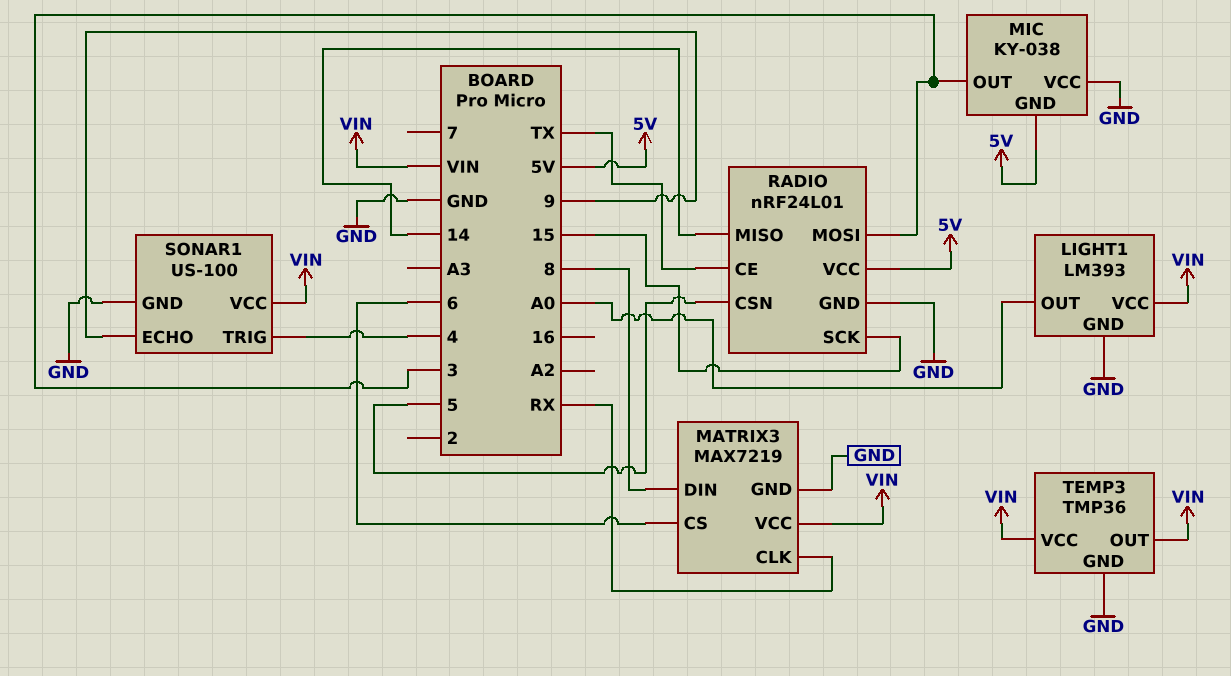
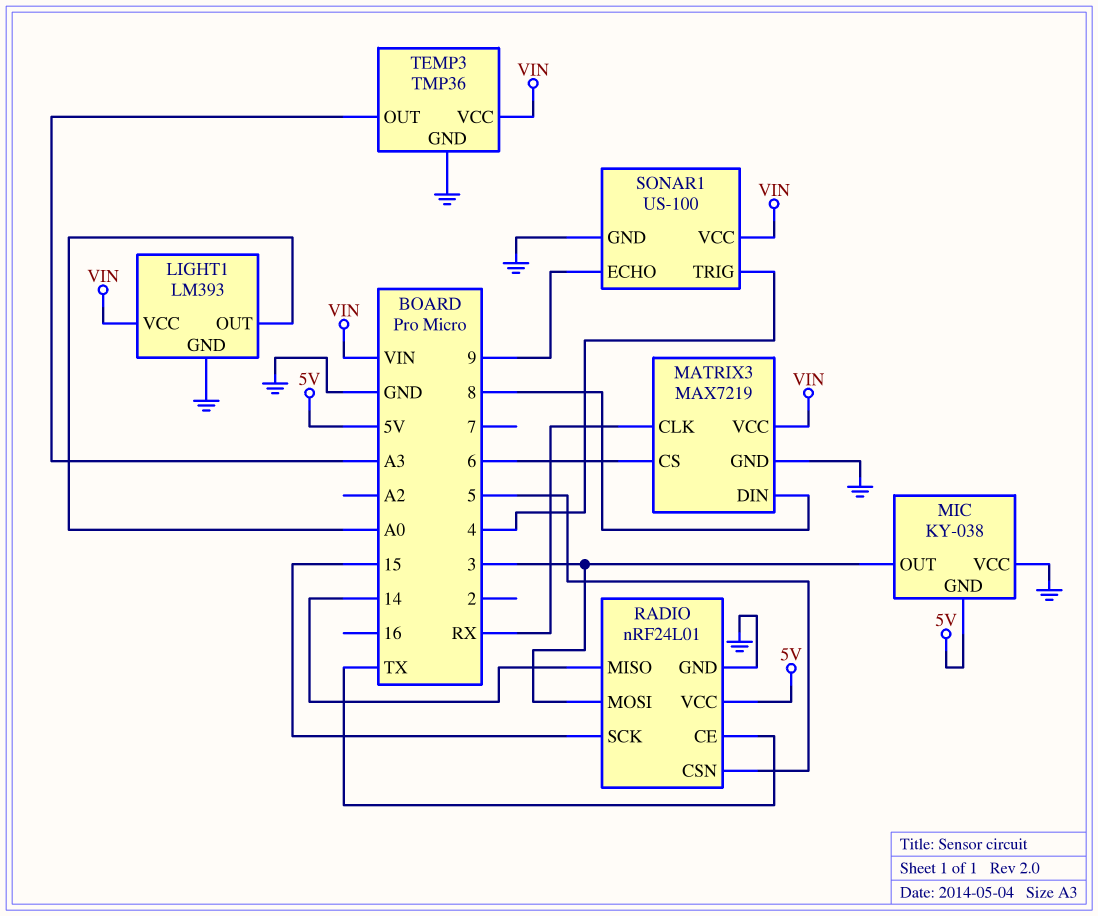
TEMP3 pin OUT: VIN -> A3

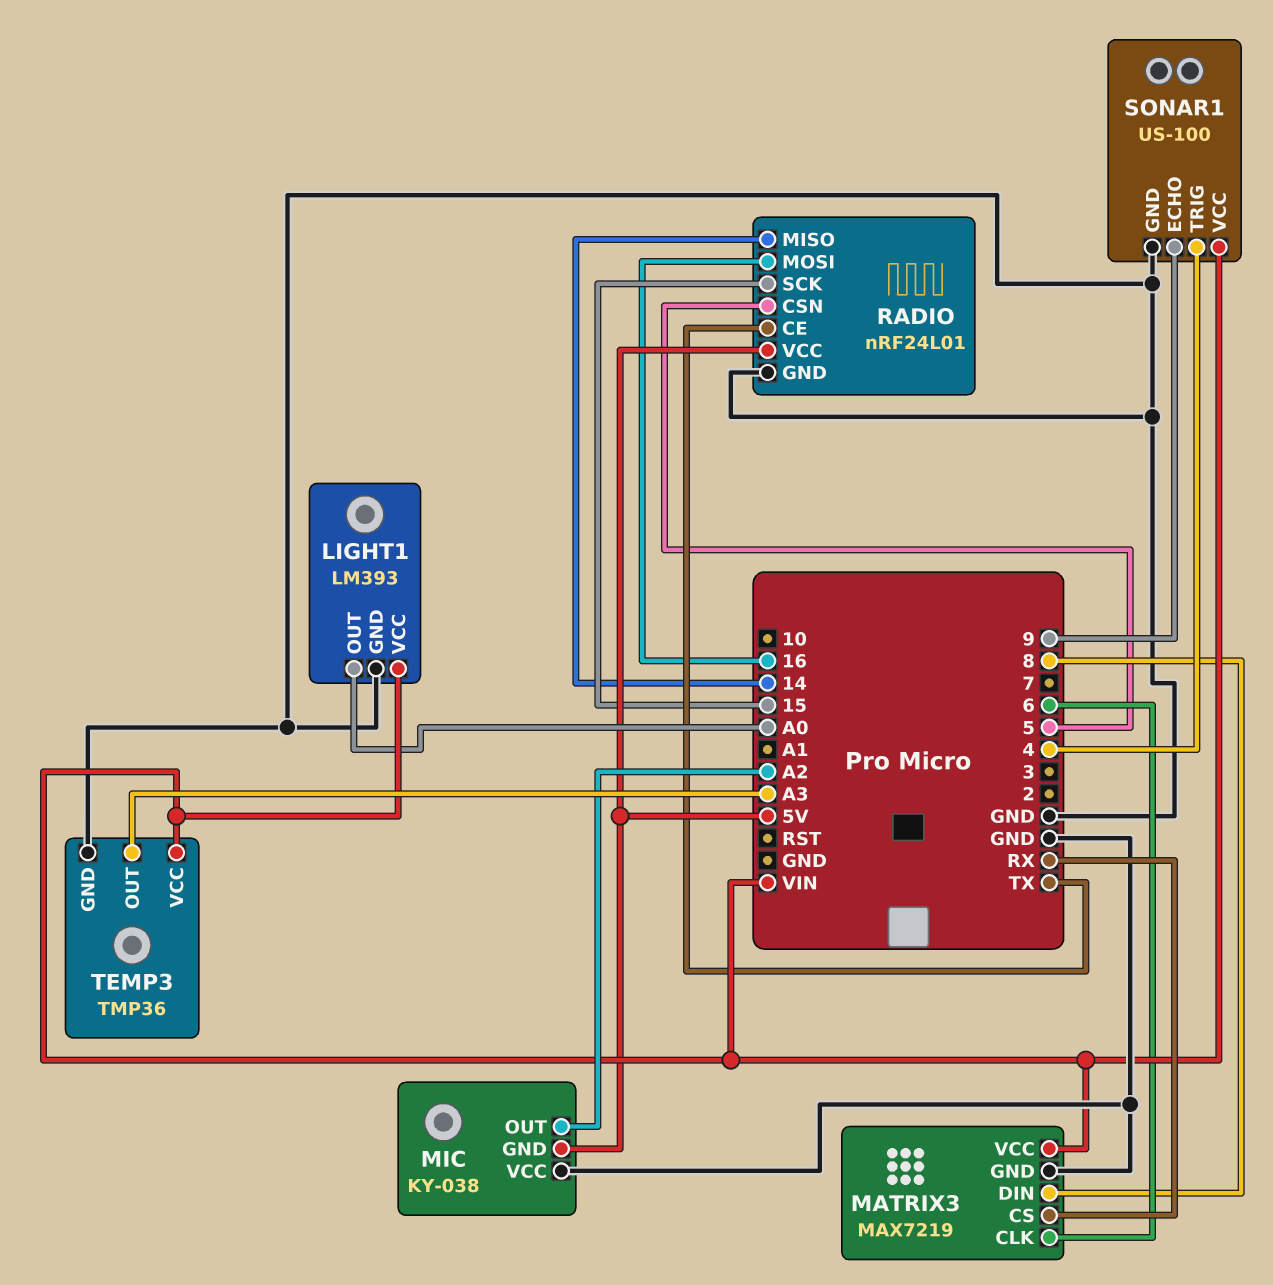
MATRIX3 pin CLK: RX -> 6
MATRIX3 pin CS: 6 -> RX
MIC pin OUT: 3 -> A2
RADIO pin MOSI: 3 -> 16

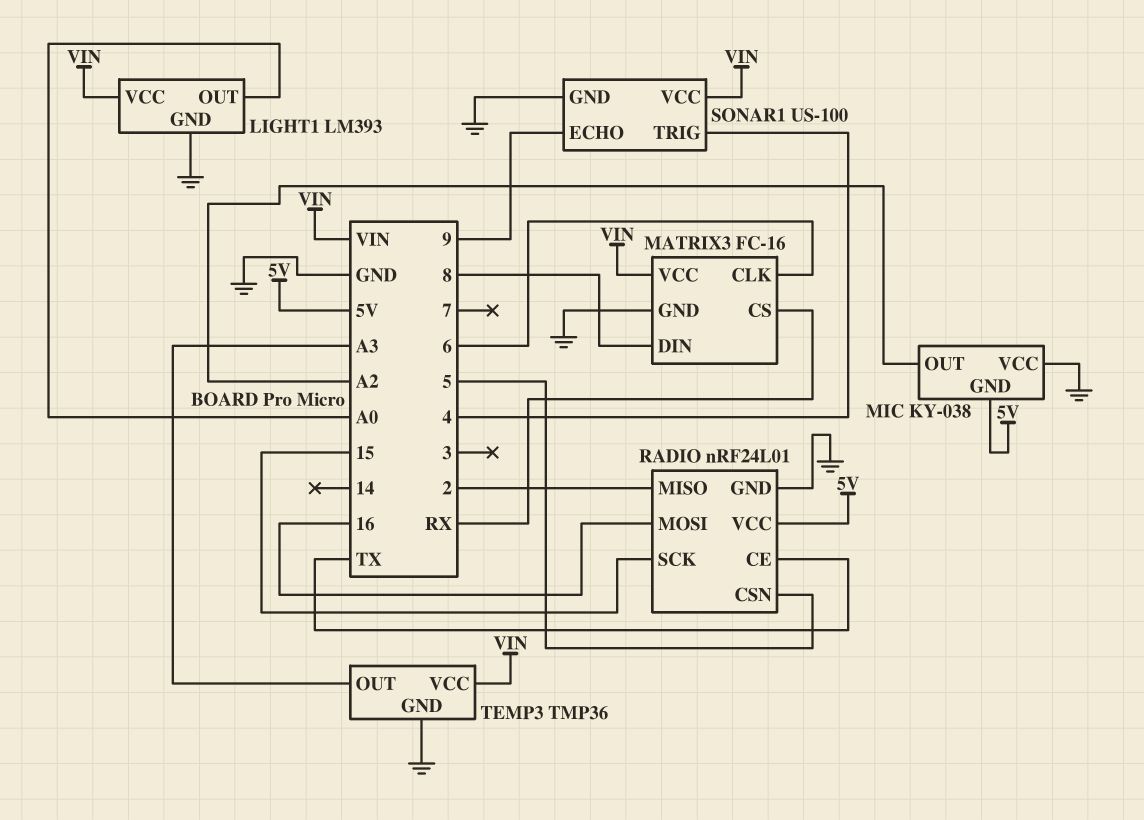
MATRIX3: MAX7219 -> FC-16
RADIO pin MISO: 14 -> 2

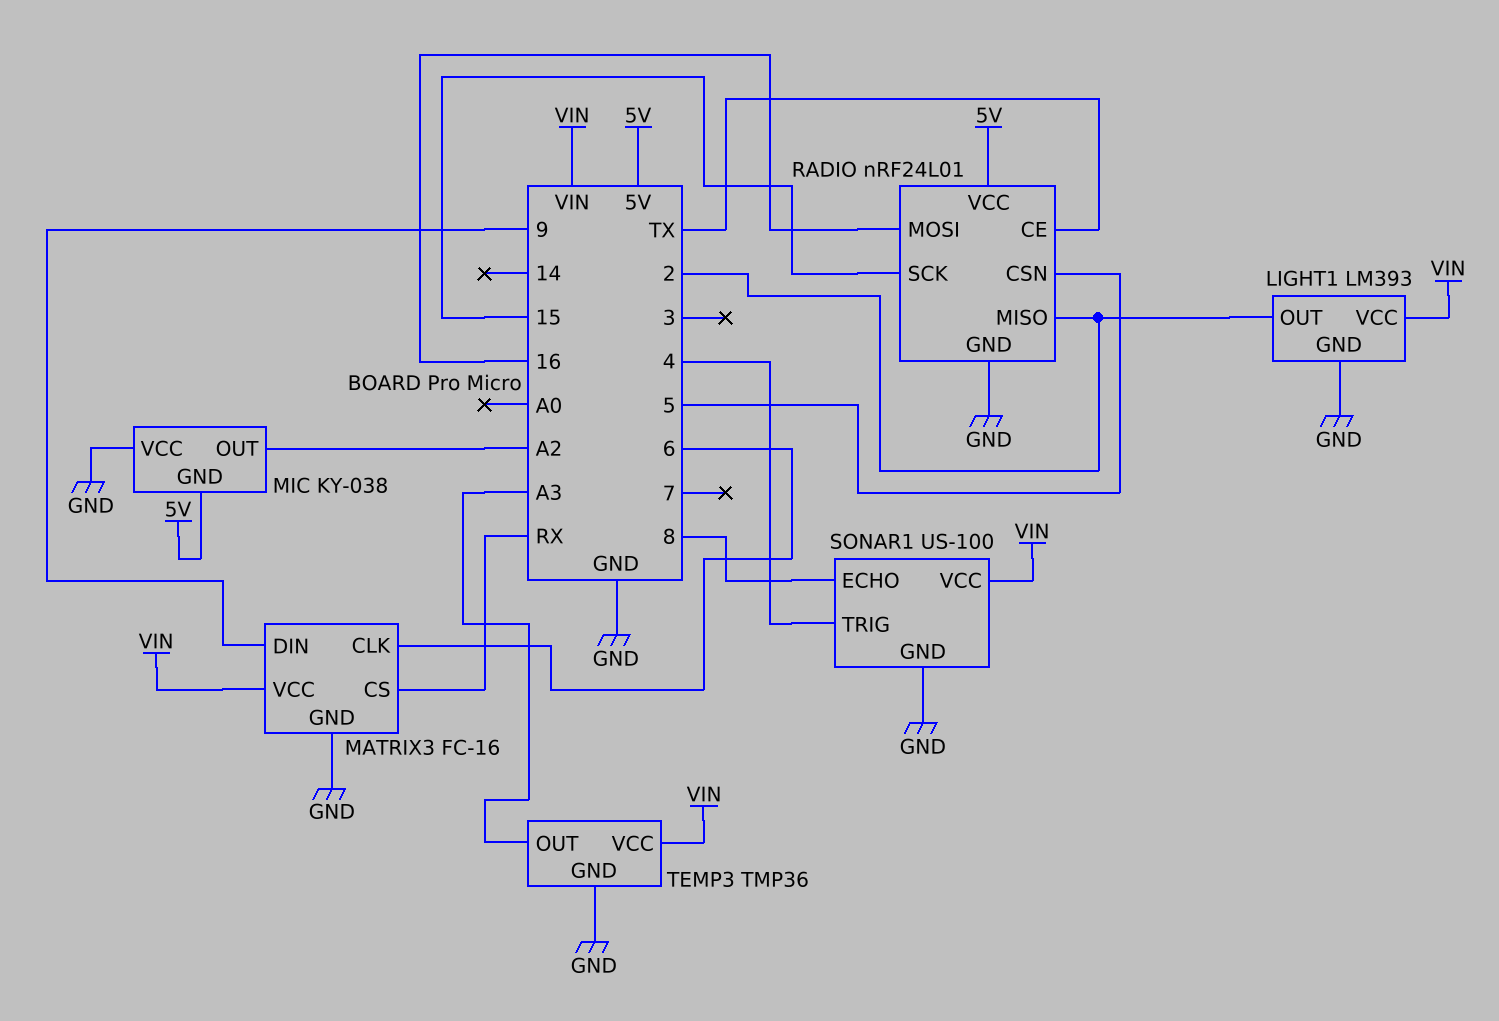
LIGHT1 pin OUT: A0 -> 2
MATRIX3 pin DIN: 8 -> 9
SONAR1 pin ECHO: 9 -> 8

